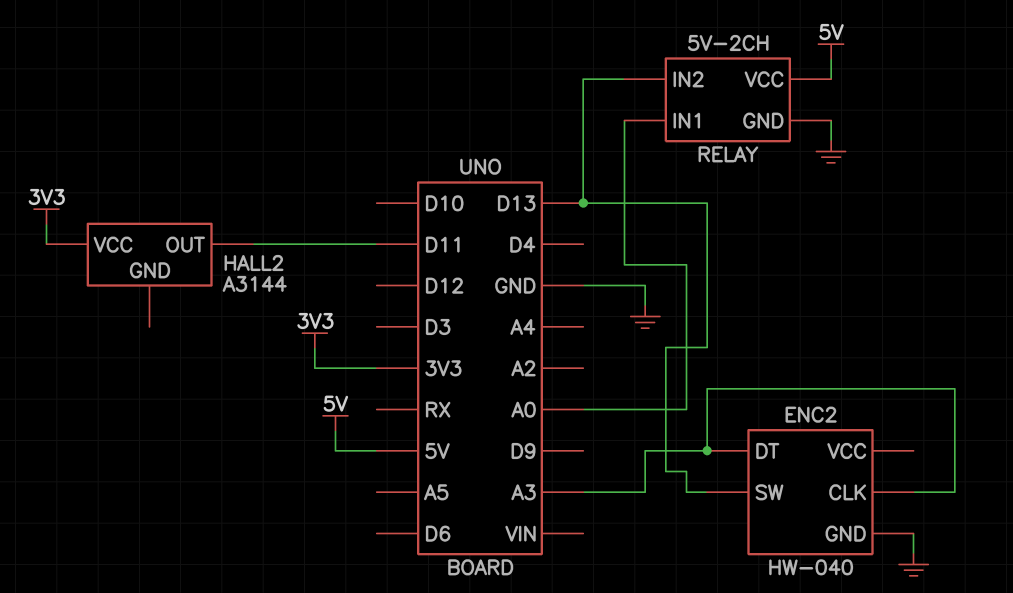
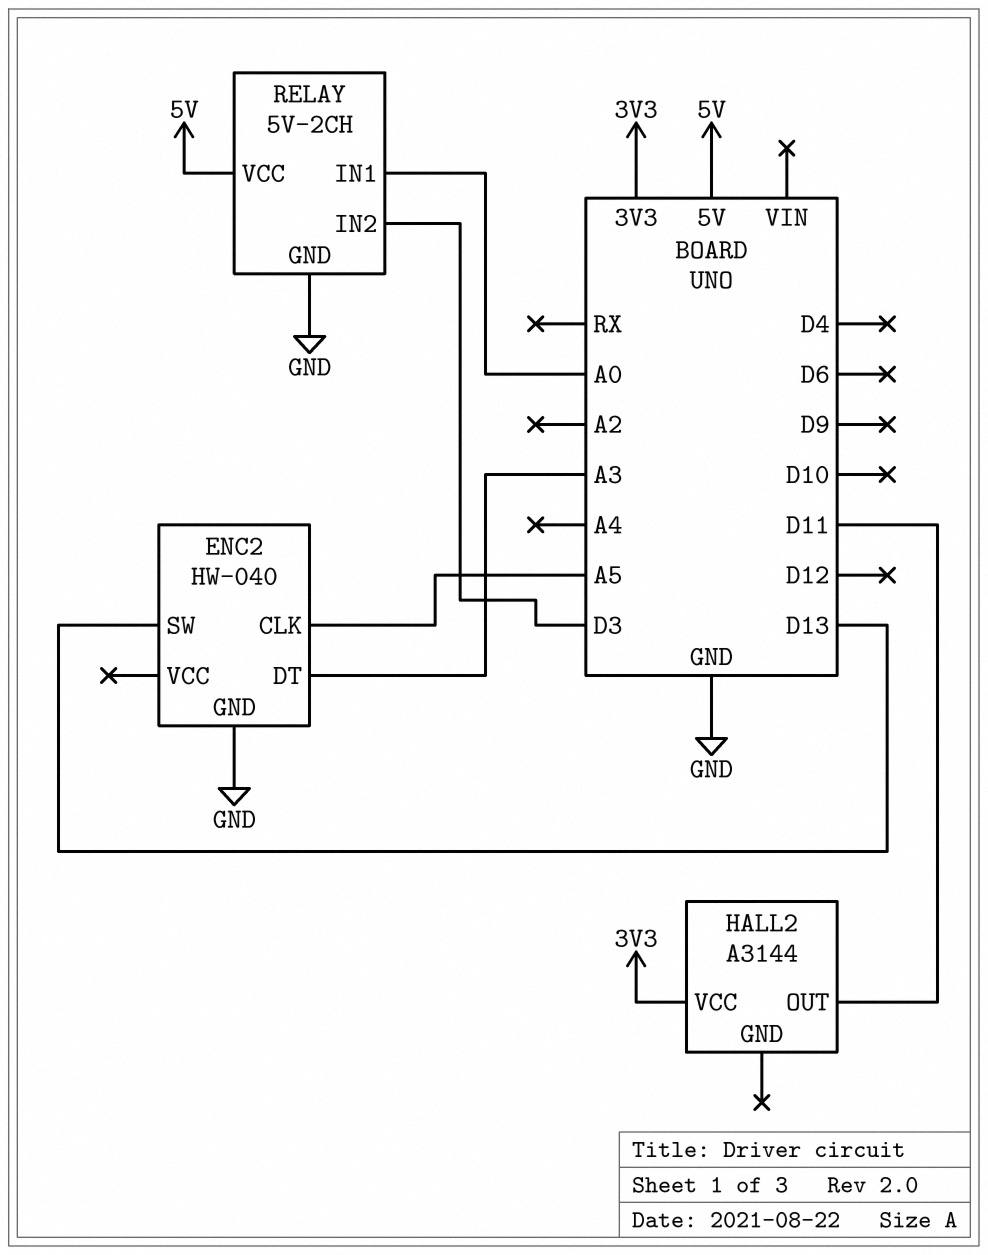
ENC2 pin CLK: A3 -> A5
RELAY pin IN2: D13 -> D3

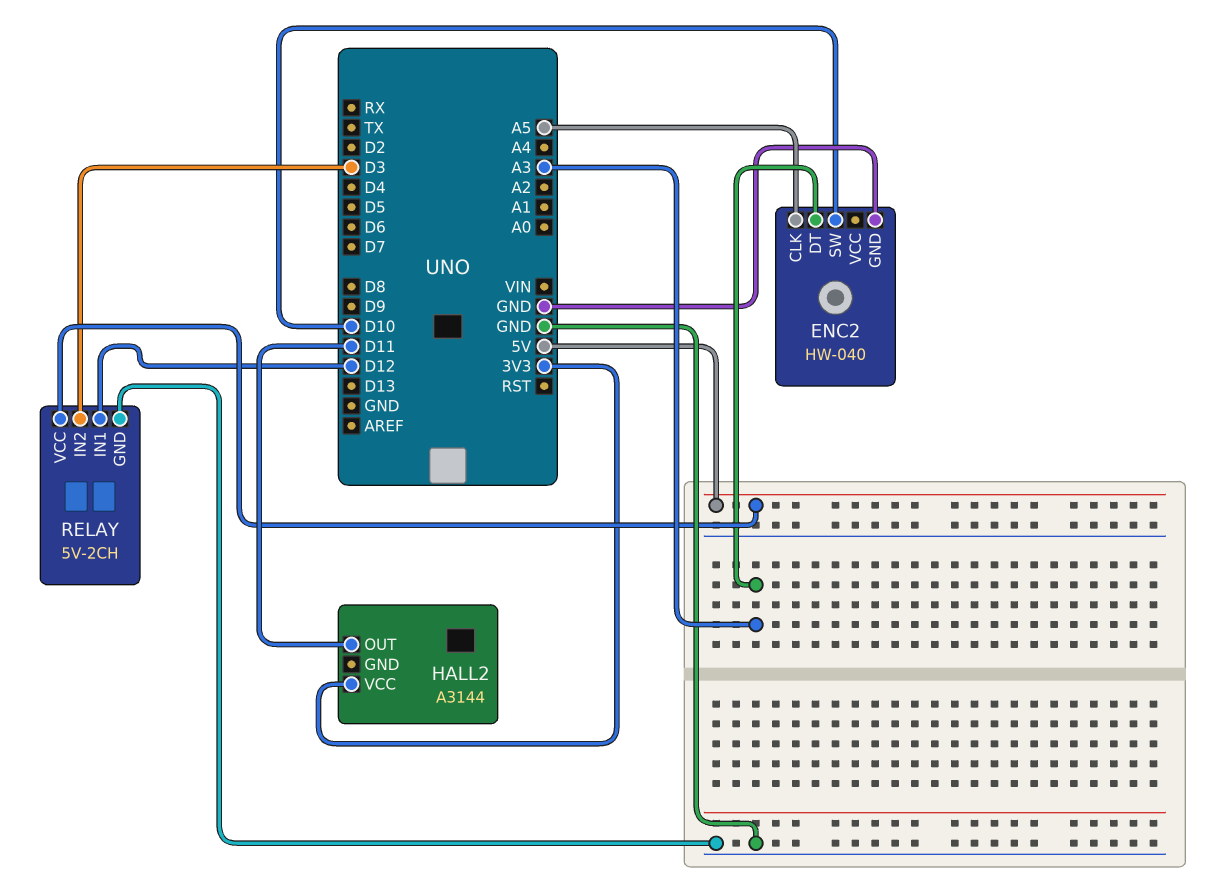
ENC2 pin SW: D13 -> D10
RELAY pin IN1: A0 -> D12

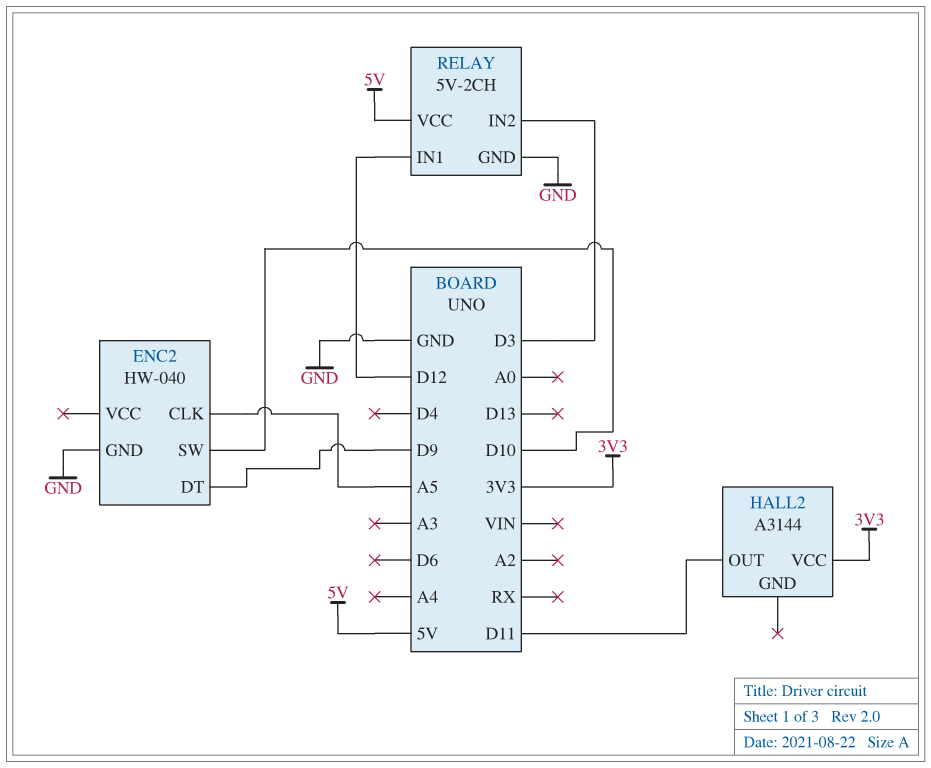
ENC2 pin DT: A3 -> D9

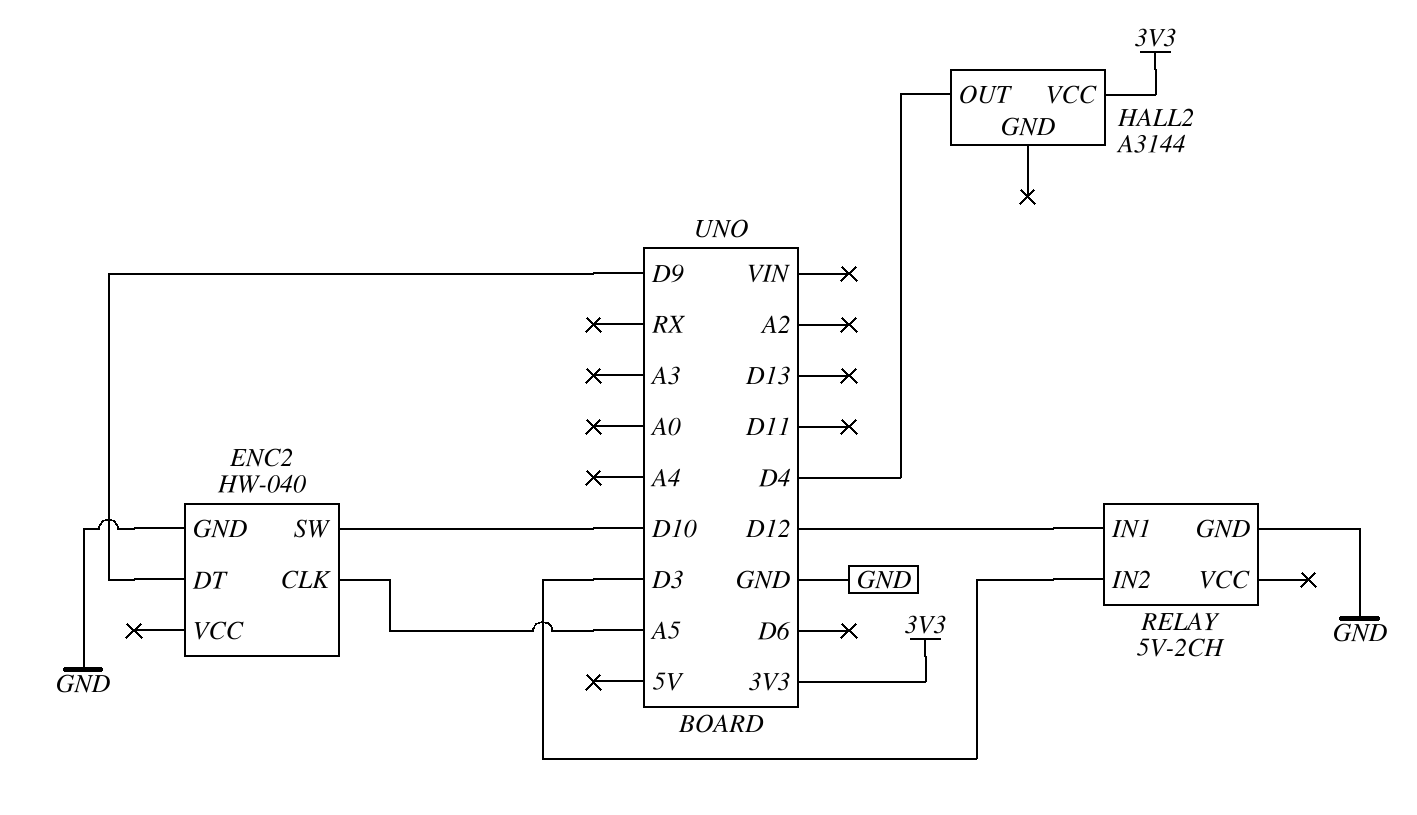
HALL2 pin OUT: D11 -> D4
RELAY pin VCC: 5V -> none

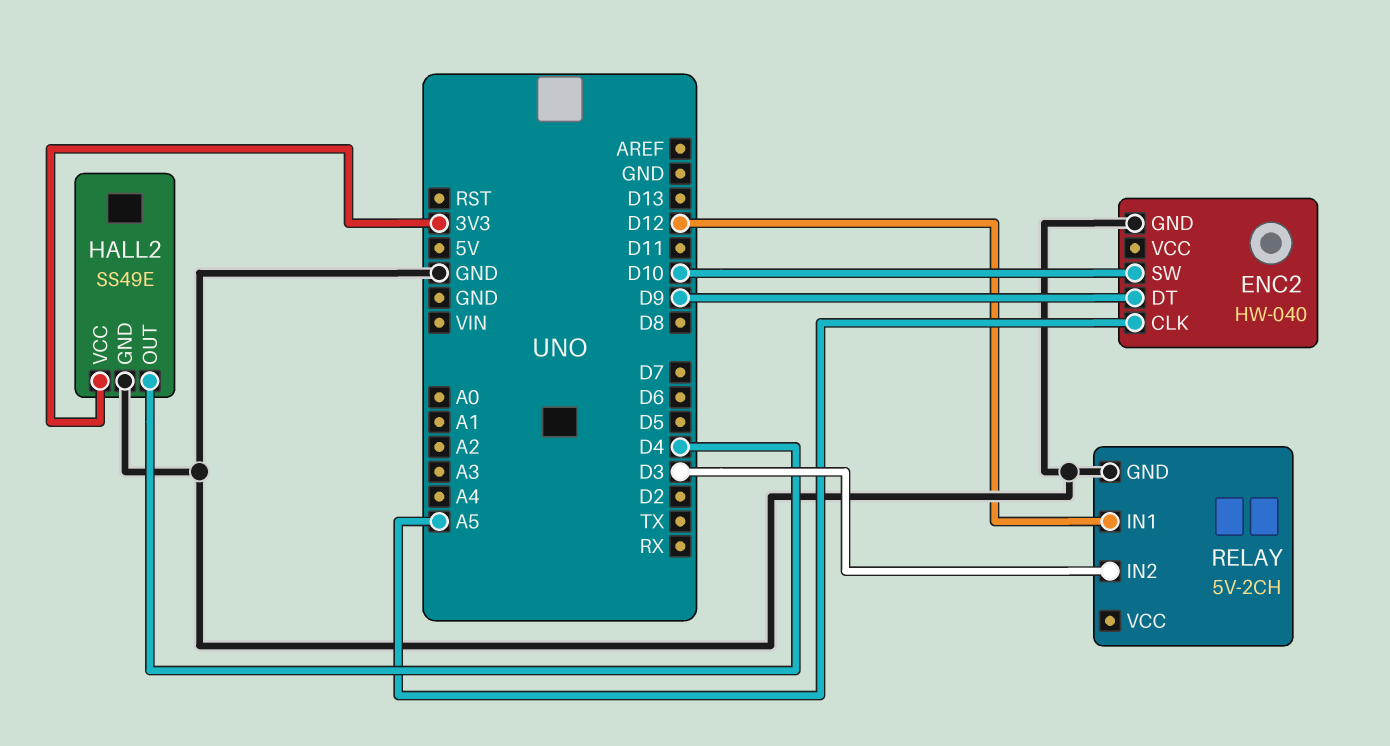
HALL2: A3144 -> SS49E
HALL2 pin GND: none -> GND

